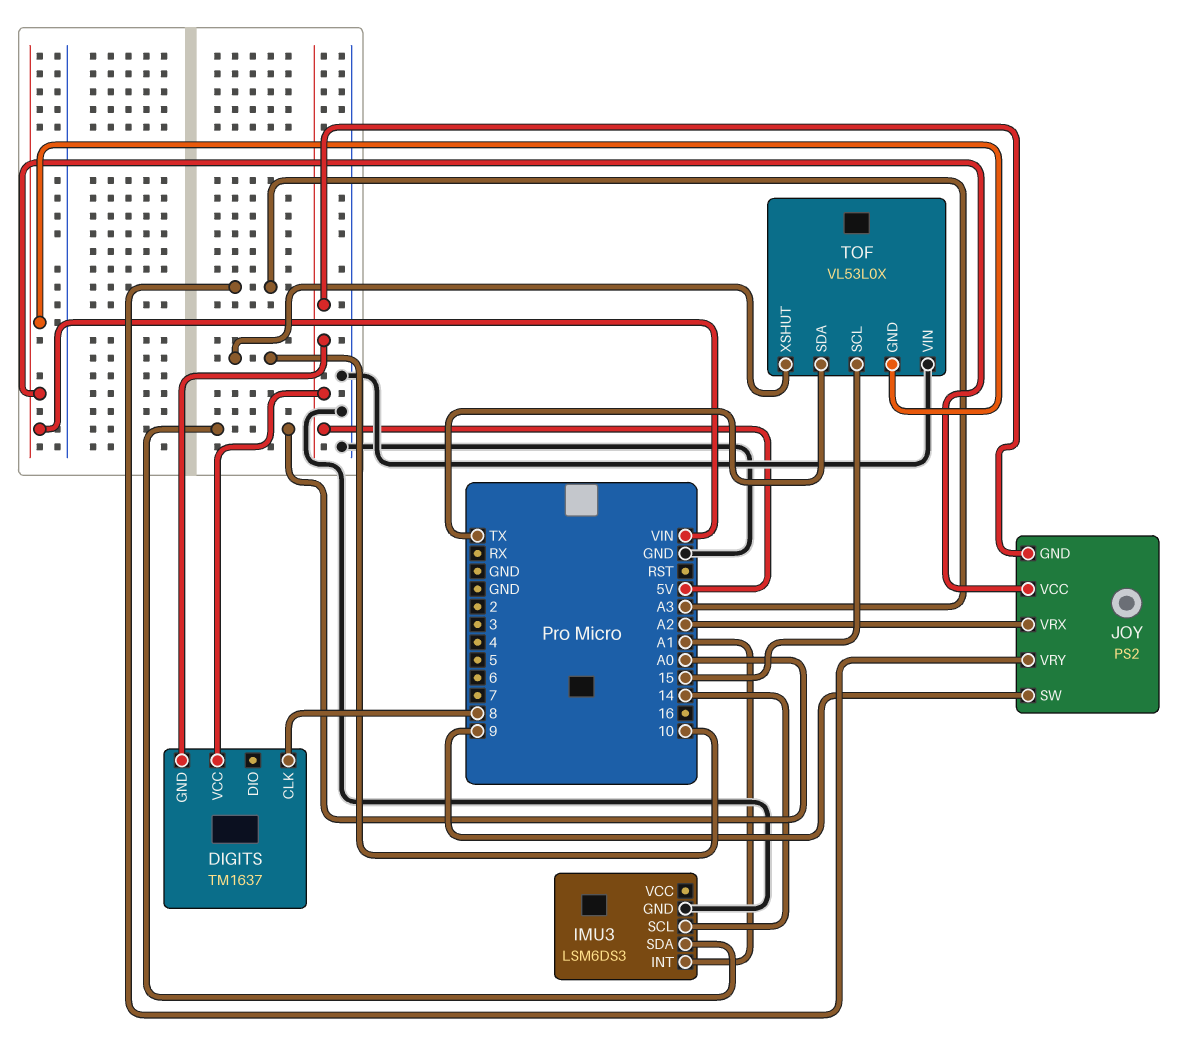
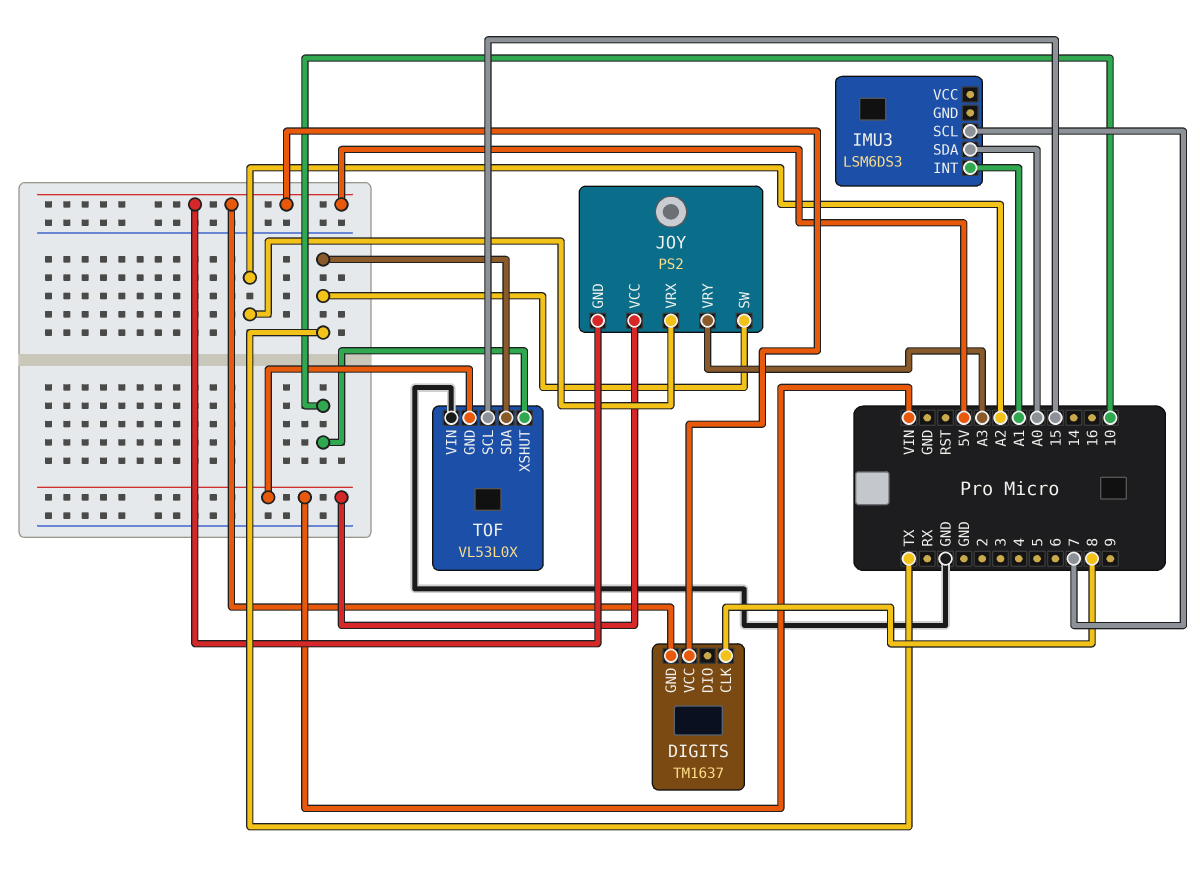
IMU3 pin GND: GND -> none
IMU3 pin SCL: 14 -> 7
JOY pin SW: 9 -> TX

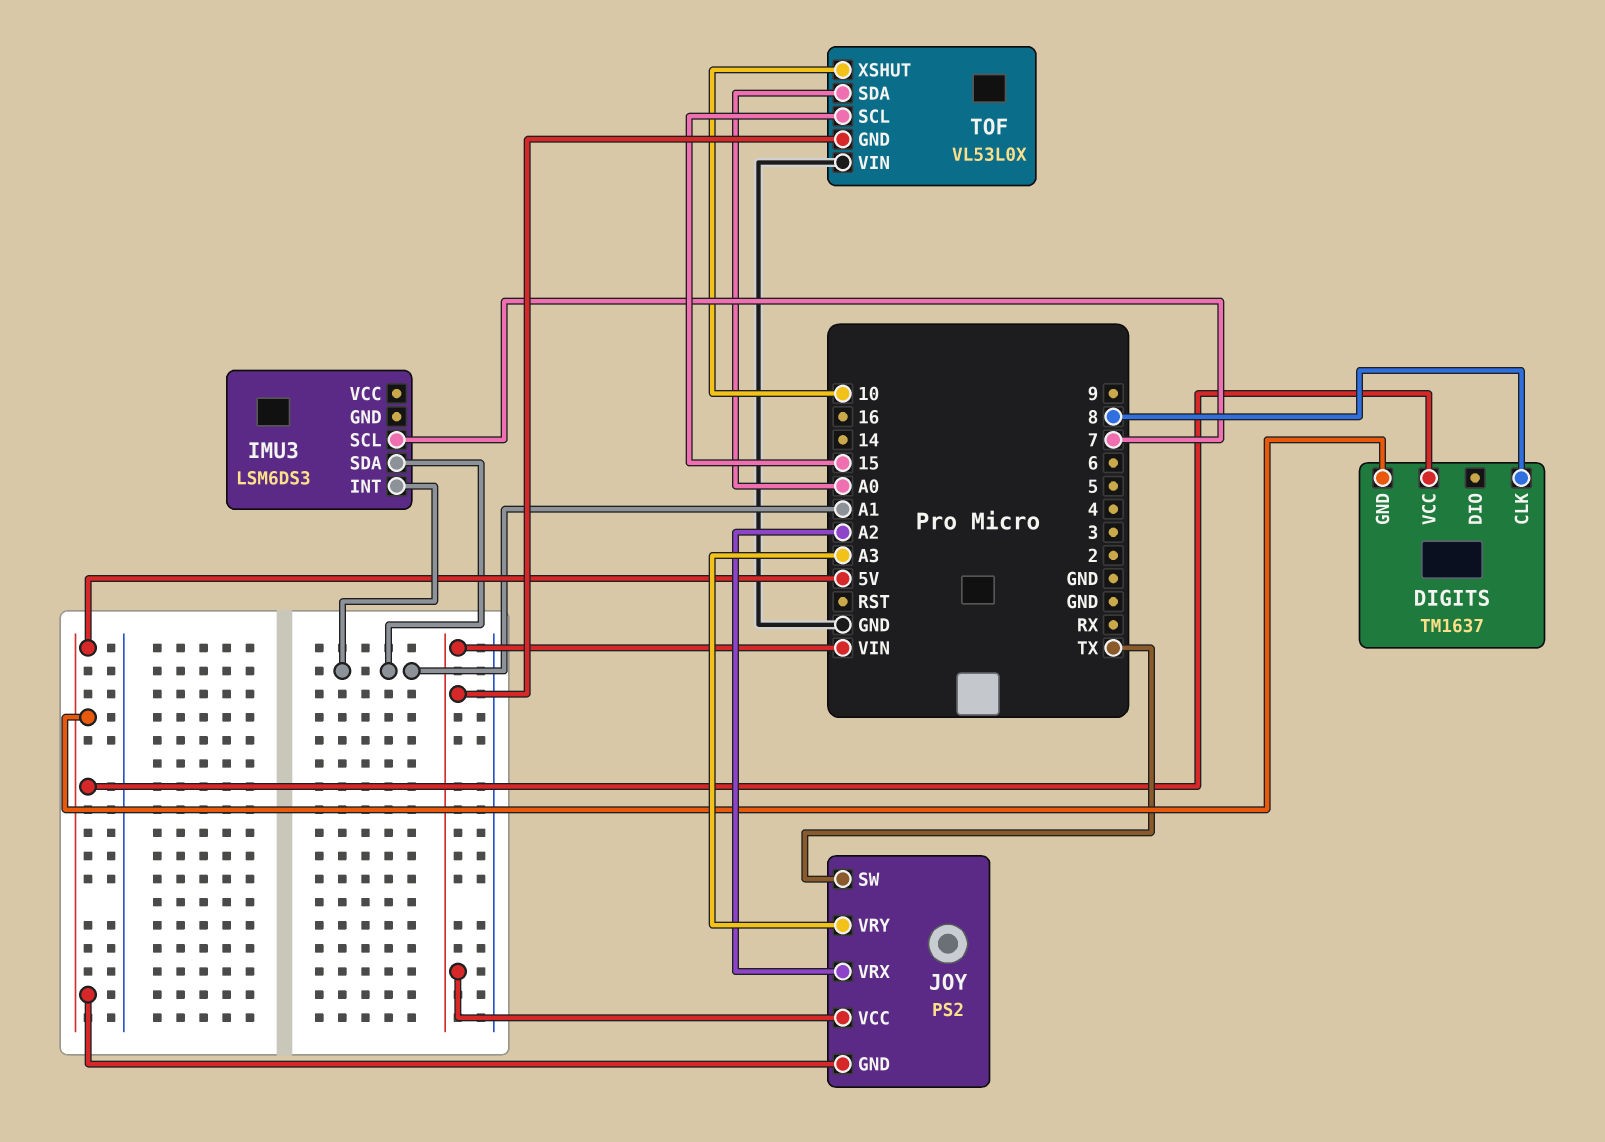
IMU3 pin SDA: A0 -> A1
TOF pin SDA: TX -> A0

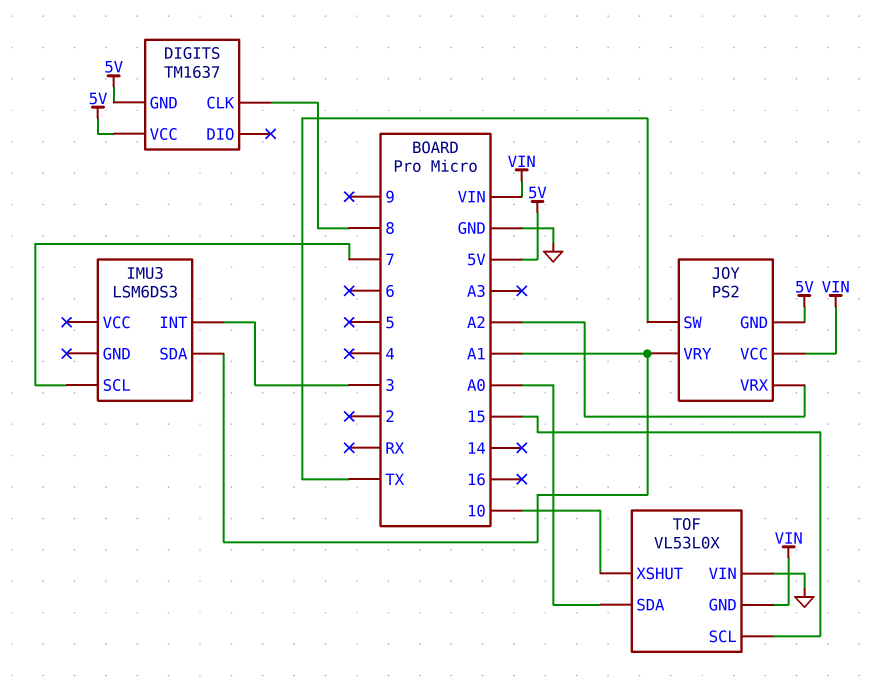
IMU3 pin INT: A1 -> 3
JOY pin VRY: A3 -> A1

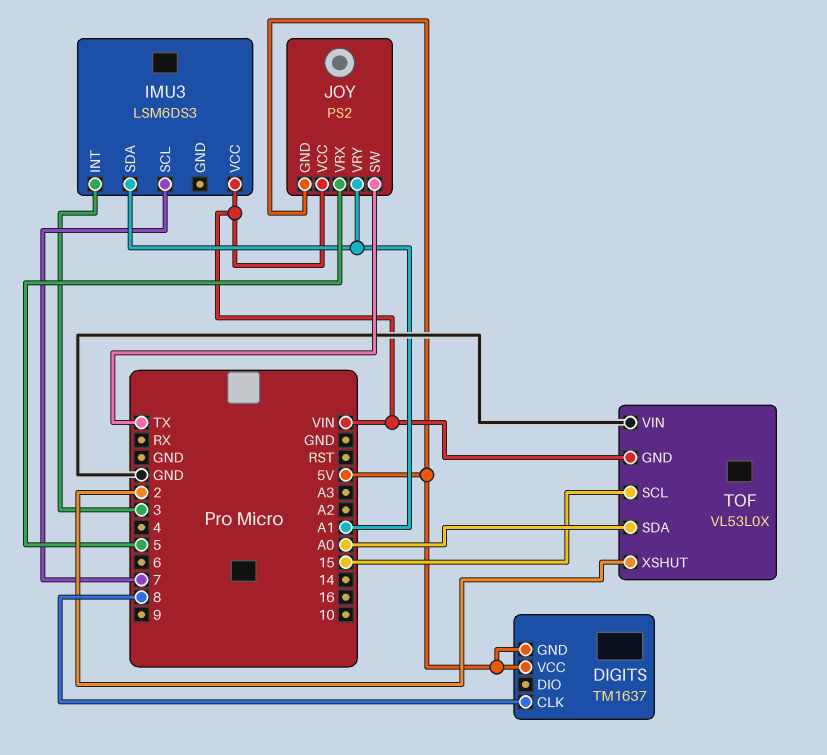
IMU3 pin VCC: none -> VIN
JOY pin VRX: A2 -> 5
TOF pin XSHUT: 10 -> 2

